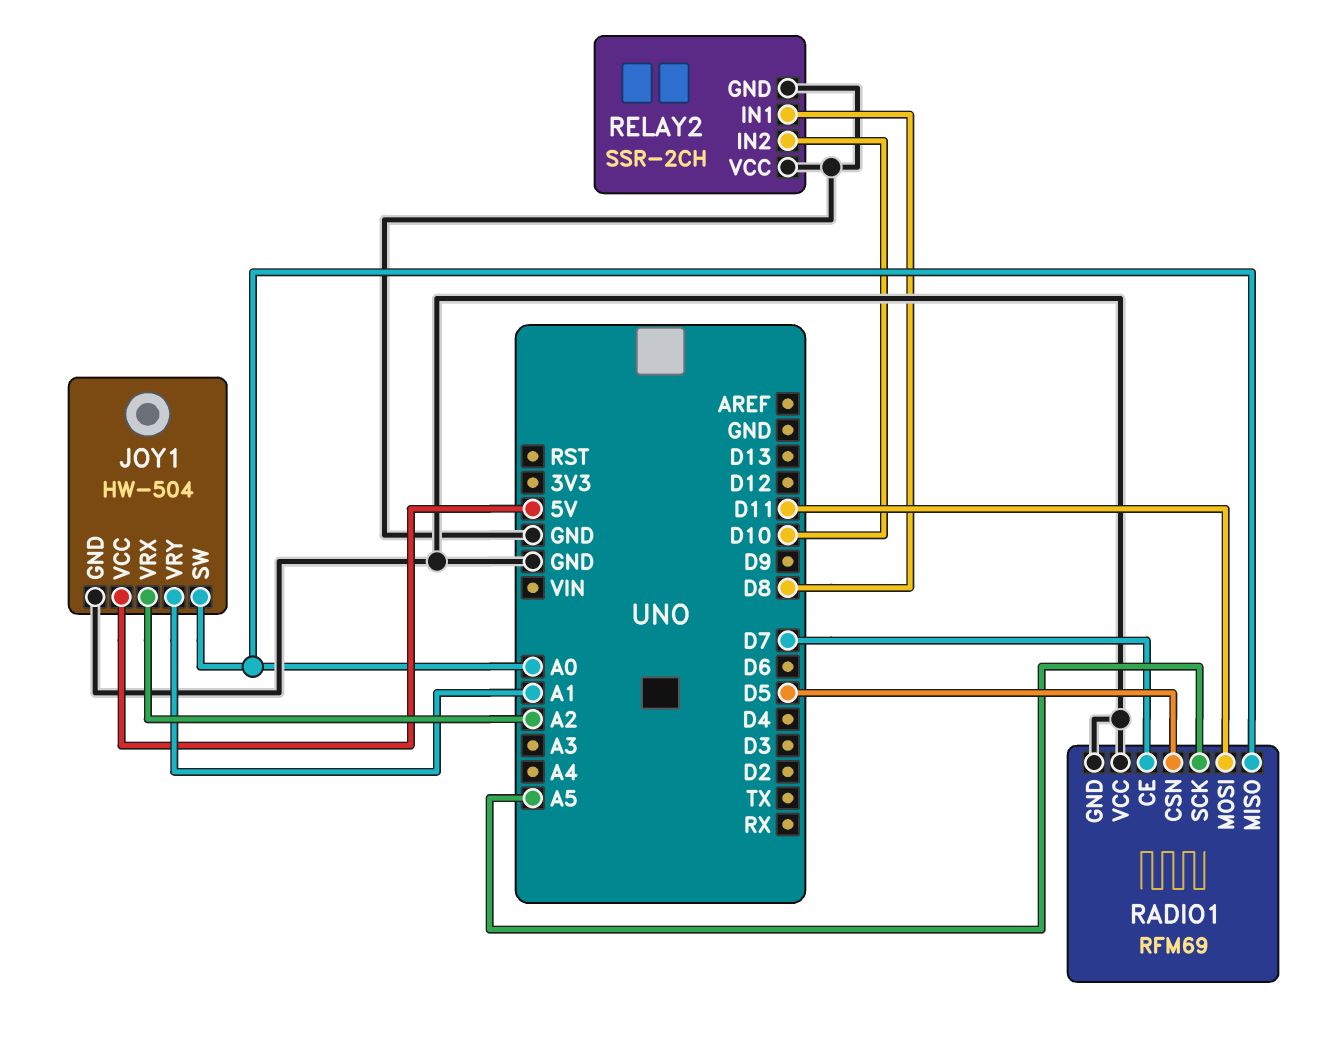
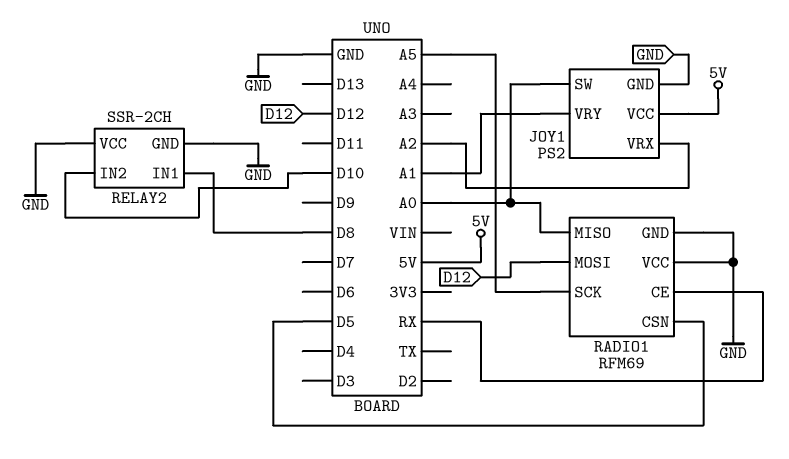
JOY1: HW-504 -> PS2
RADIO1 pin CE: D7 -> RX
RADIO1 pin MOSI: D11 -> D12

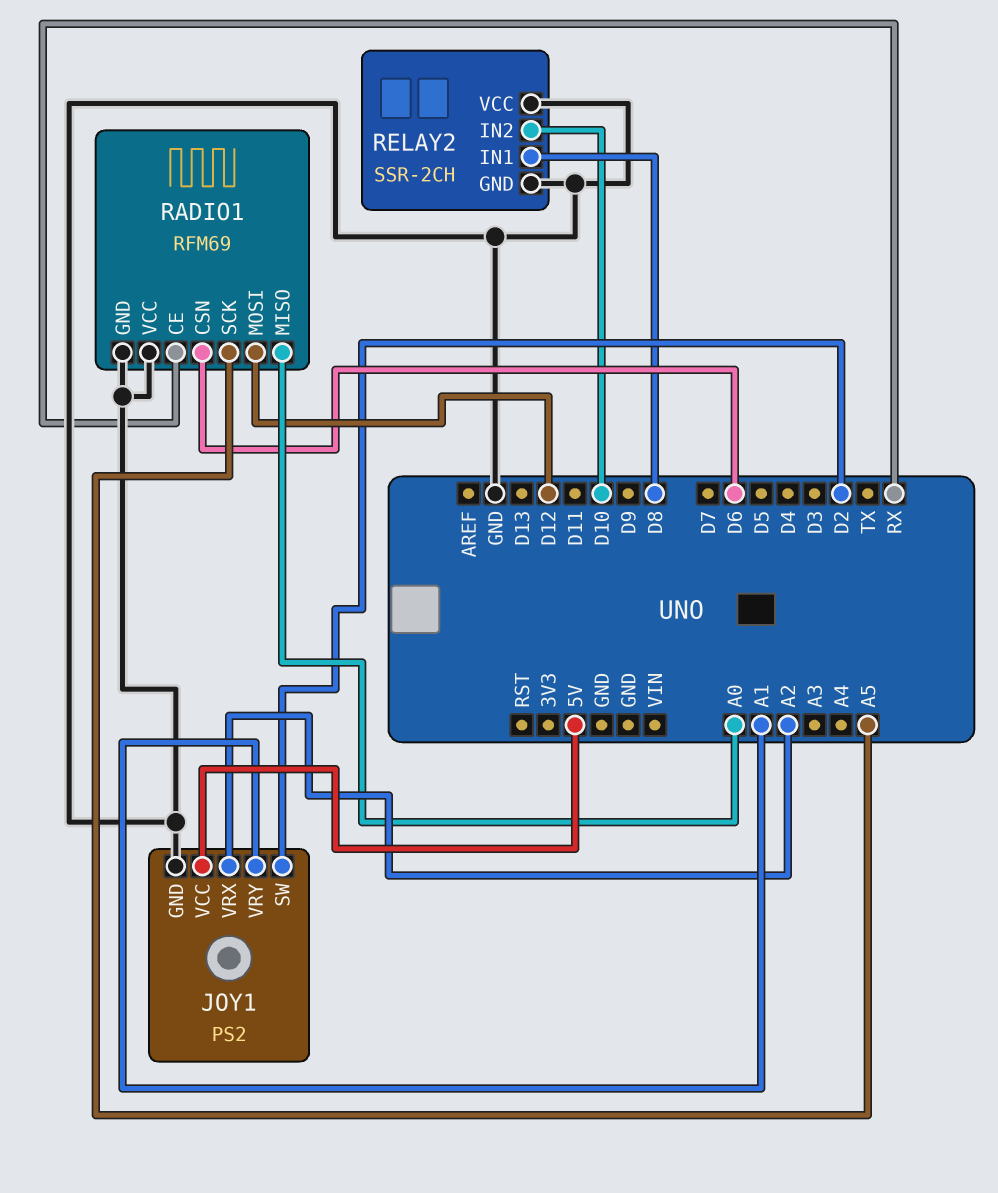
JOY1 pin SW: A0 -> D2
RADIO1 pin CSN: D5 -> D6

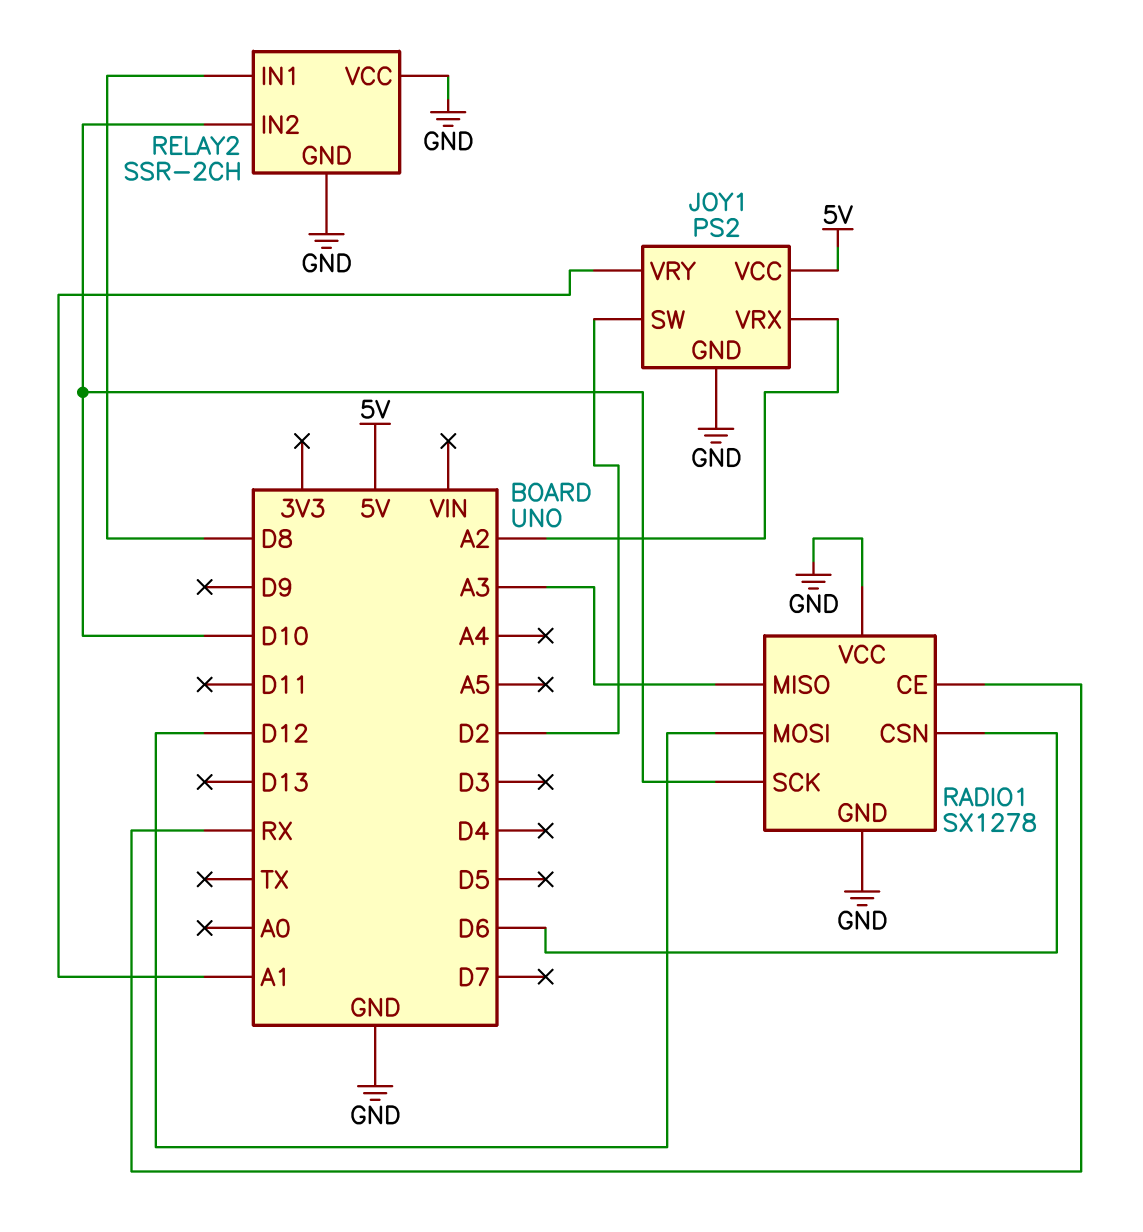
RADIO1: RFM69 -> SX1278
RADIO1 pin MISO: A0 -> A3
RADIO1 pin SCK: A5 -> D10

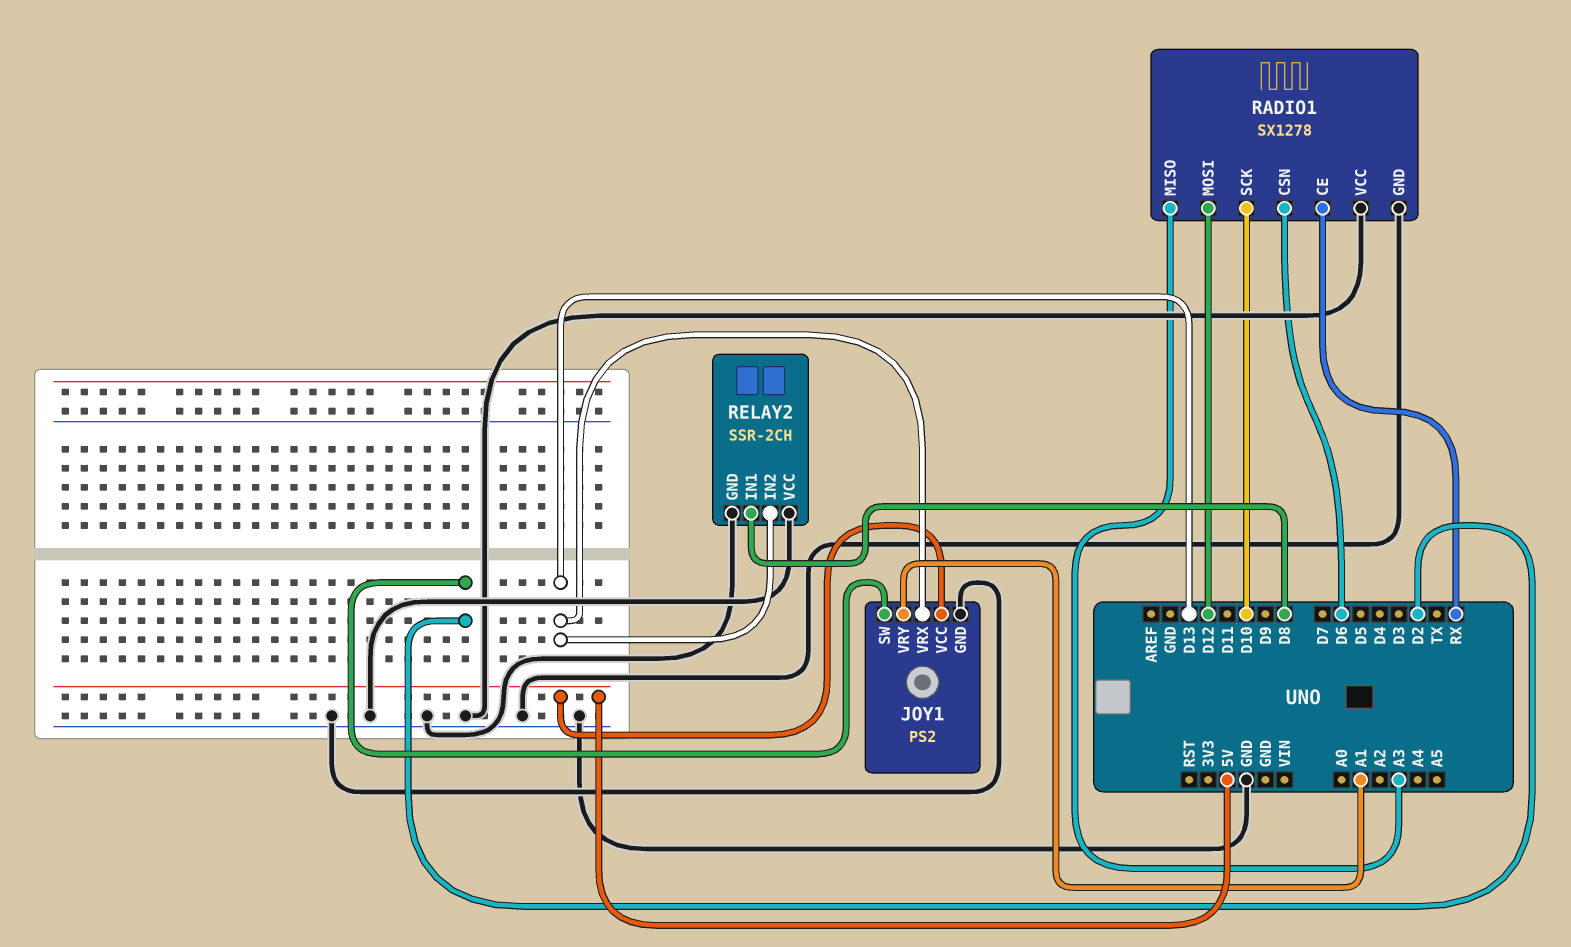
JOY1 pin VRX: A2 -> D13
RELAY2 pin IN2: D10 -> D13

